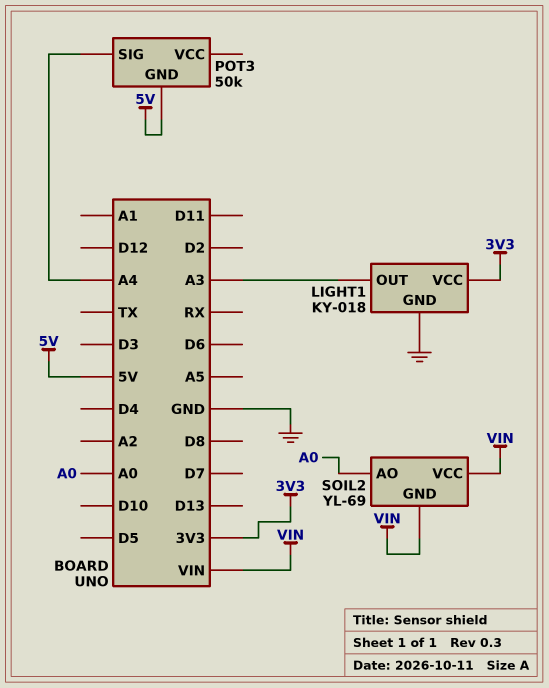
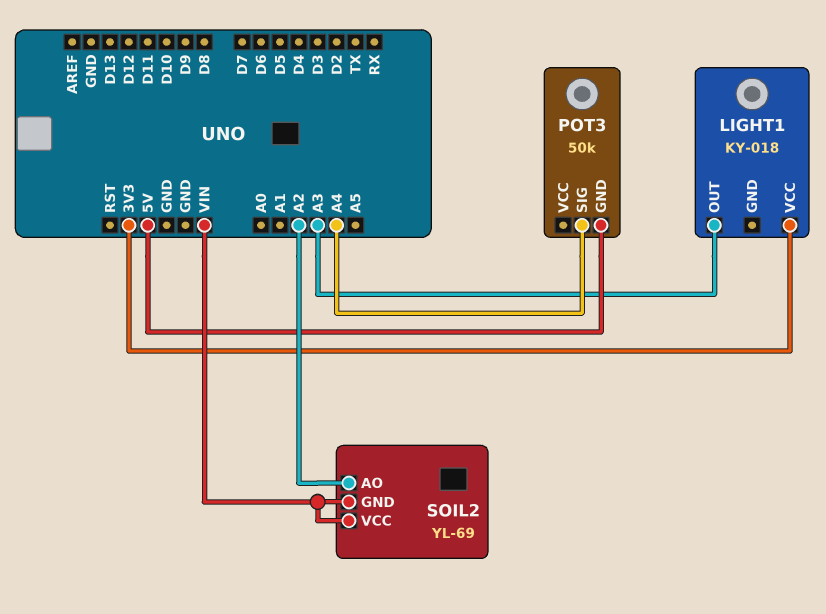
LIGHT1 pin GND: GND -> none
SOIL2 pin AO: A0 -> A2

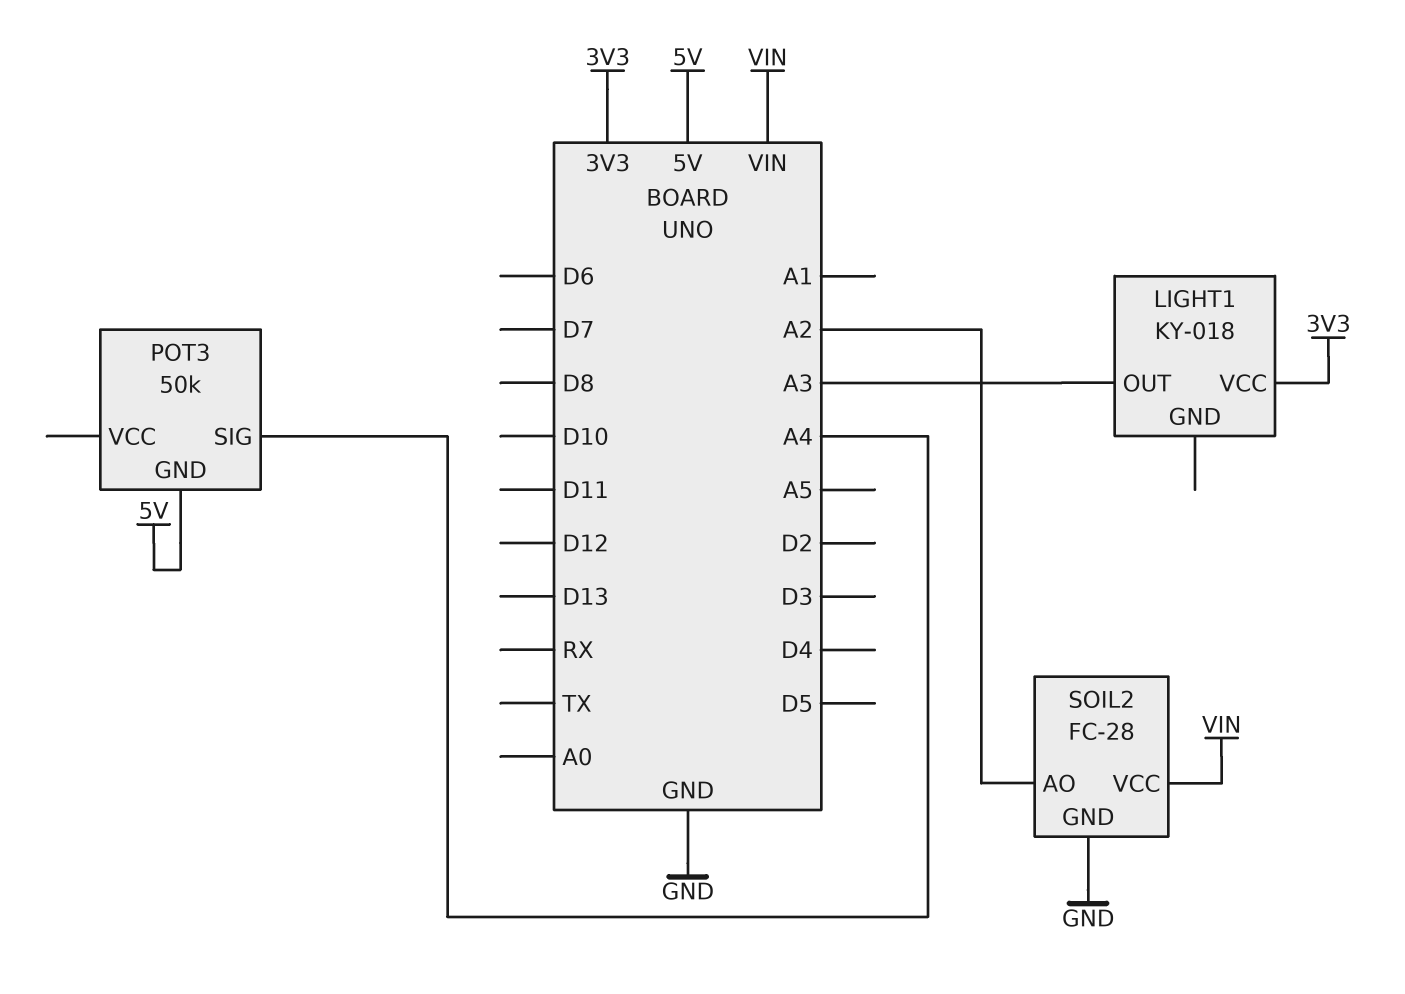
SOIL2: YL-69 -> FC-28
SOIL2 pin GND: VIN -> GND

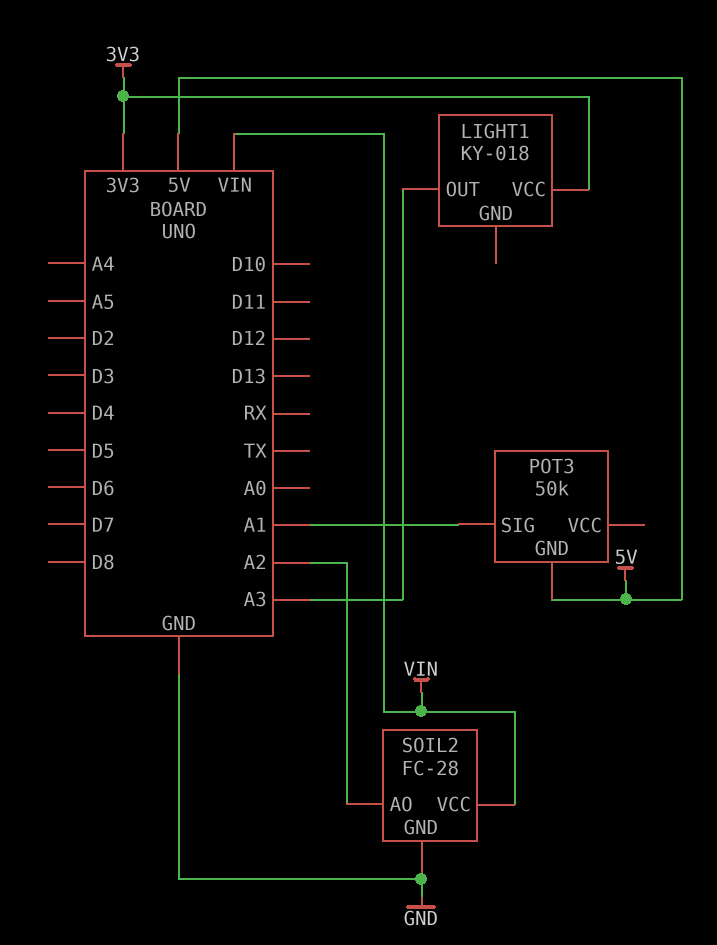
POT3 pin SIG: A4 -> A1

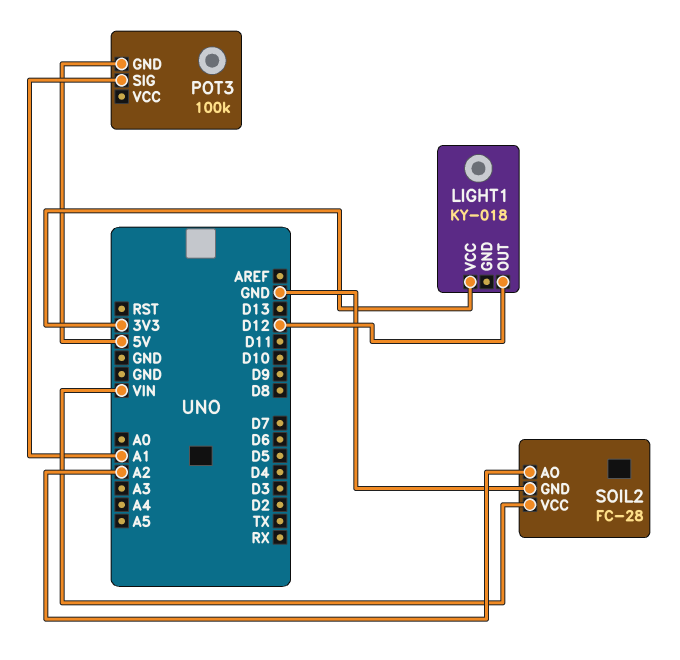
LIGHT1 pin OUT: A3 -> D12
POT3: 50k -> 100k

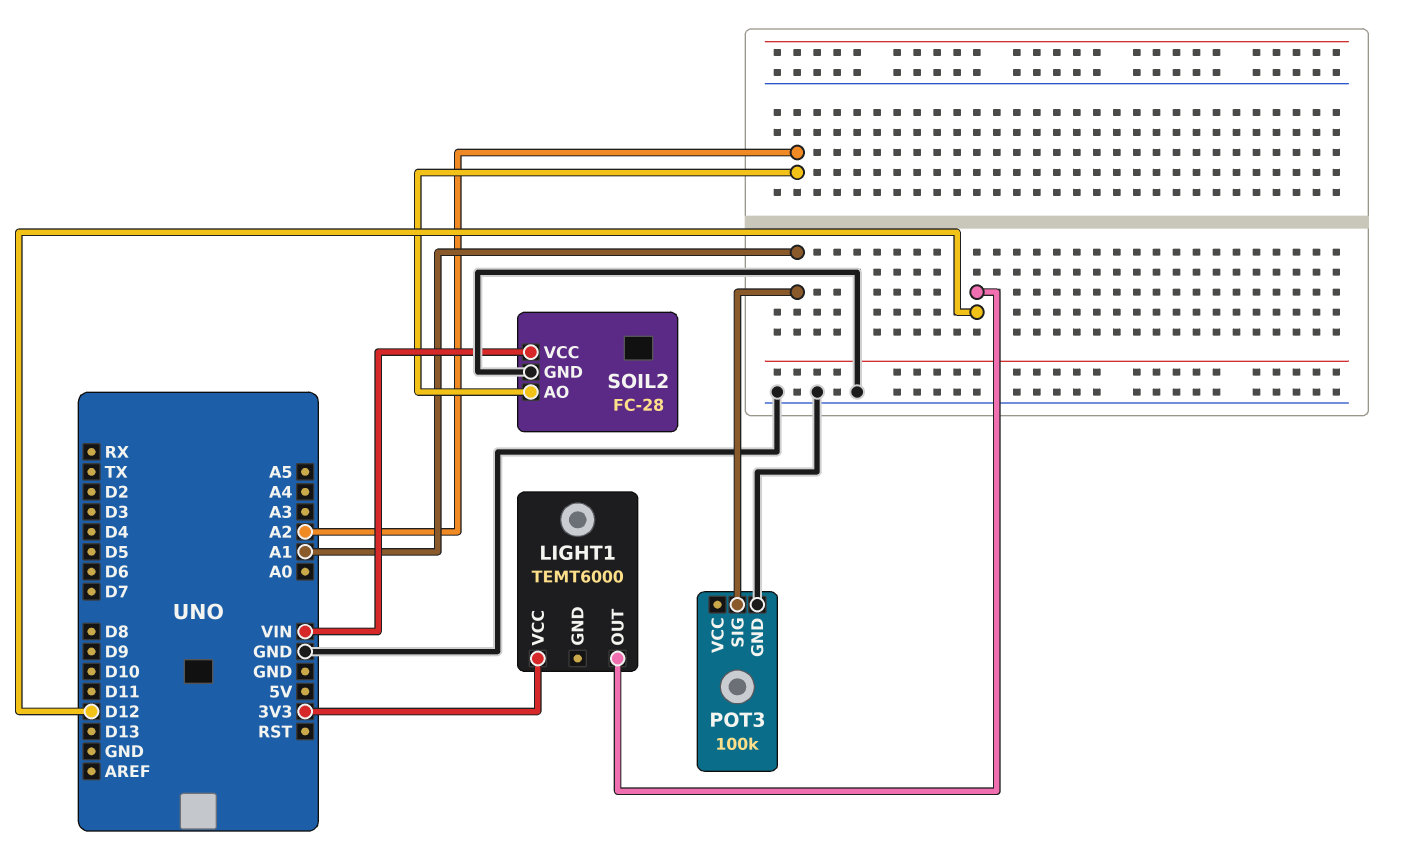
LIGHT1: KY-018 -> TEMT6000
POT3 pin GND: 5V -> GND

